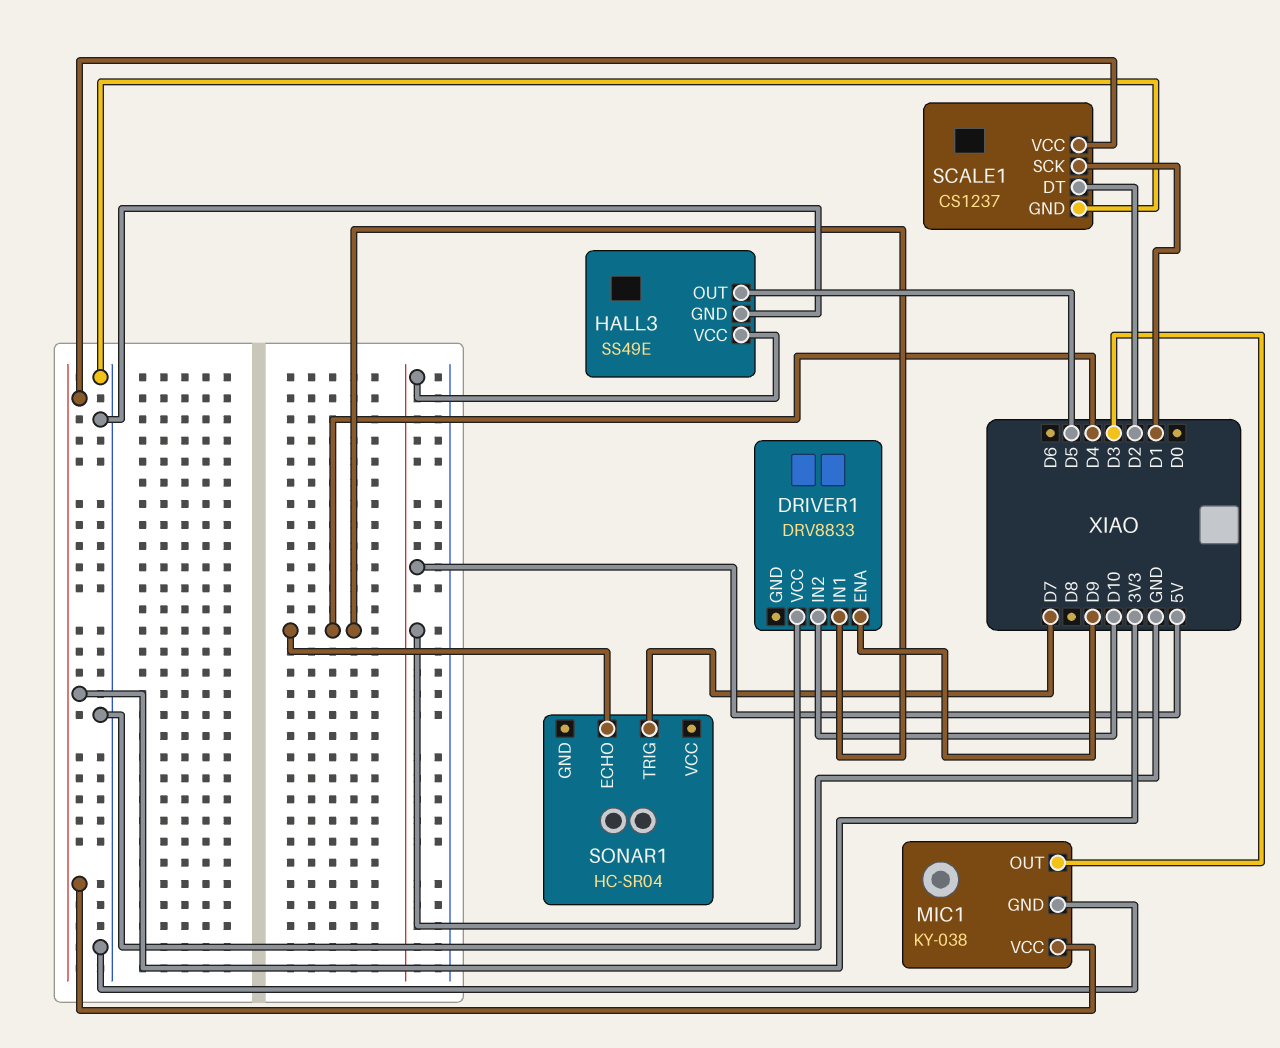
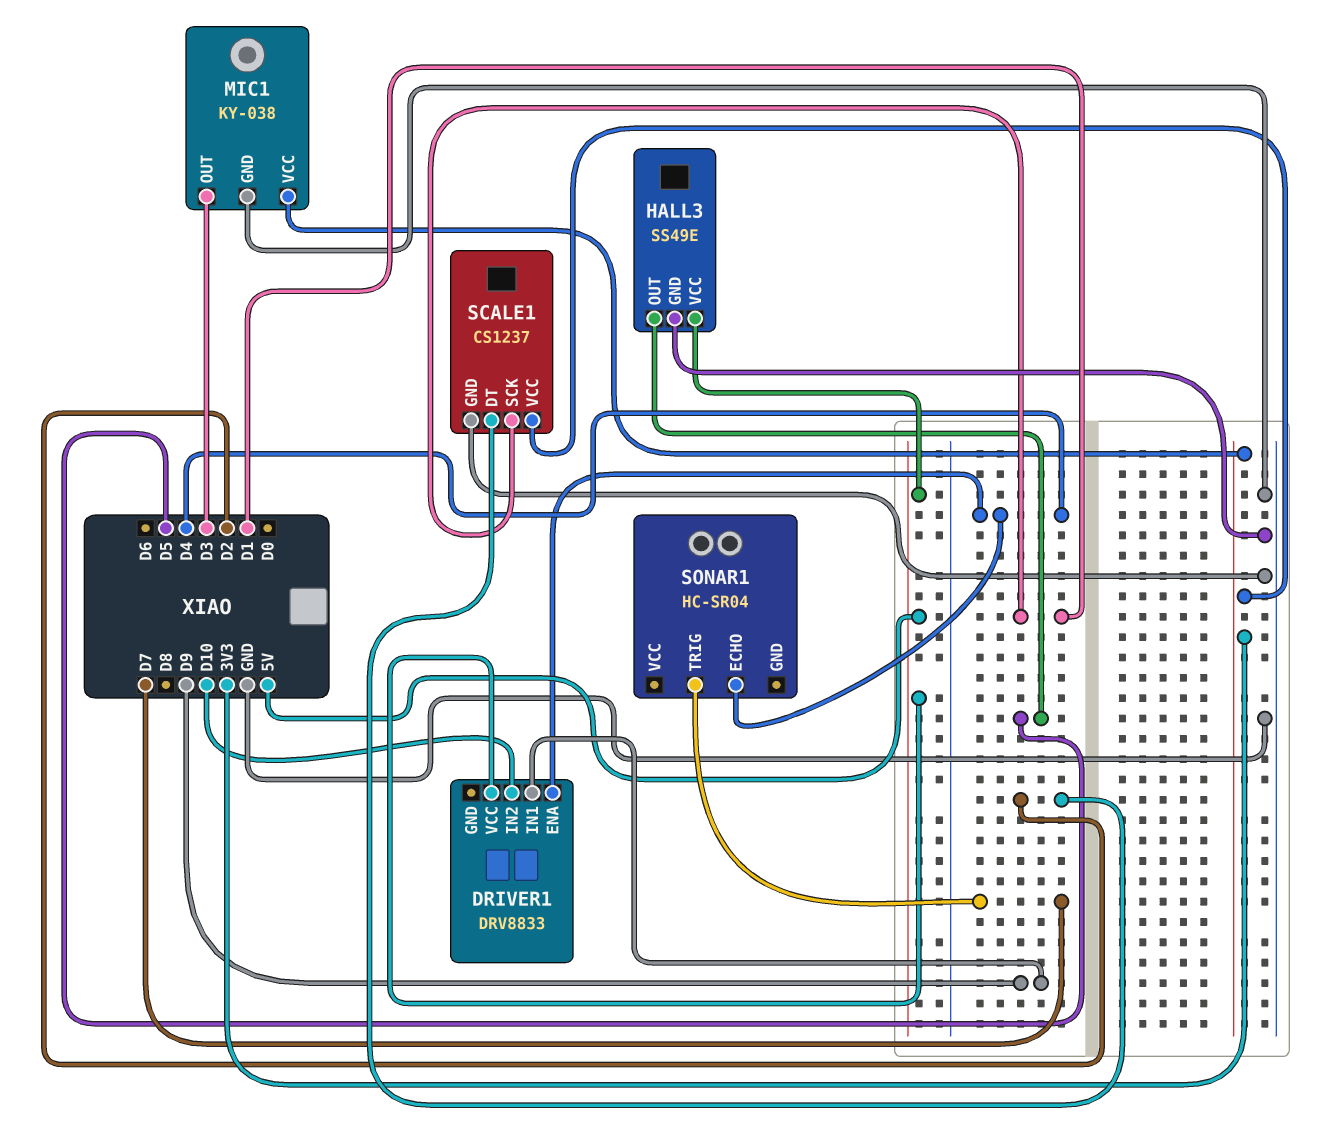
DRIVER1 pin ENA: D9 -> D4
DRIVER1 pin IN1: D4 -> D9

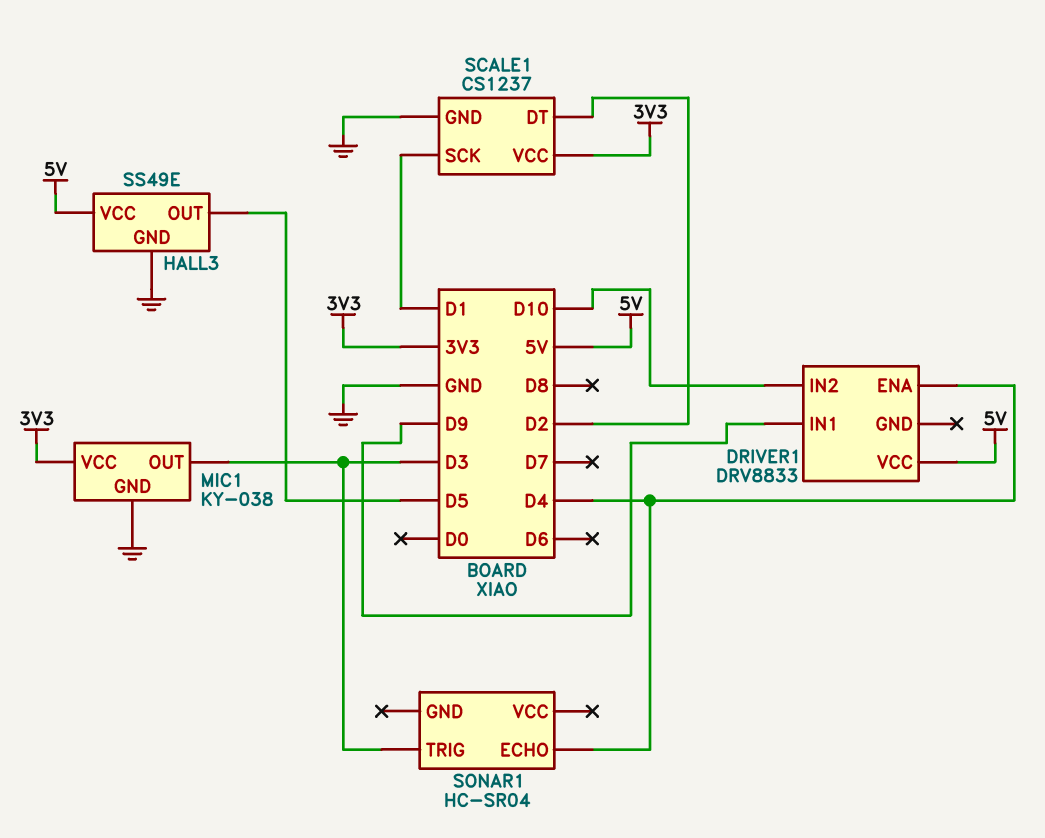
SONAR1 pin TRIG: D7 -> D3

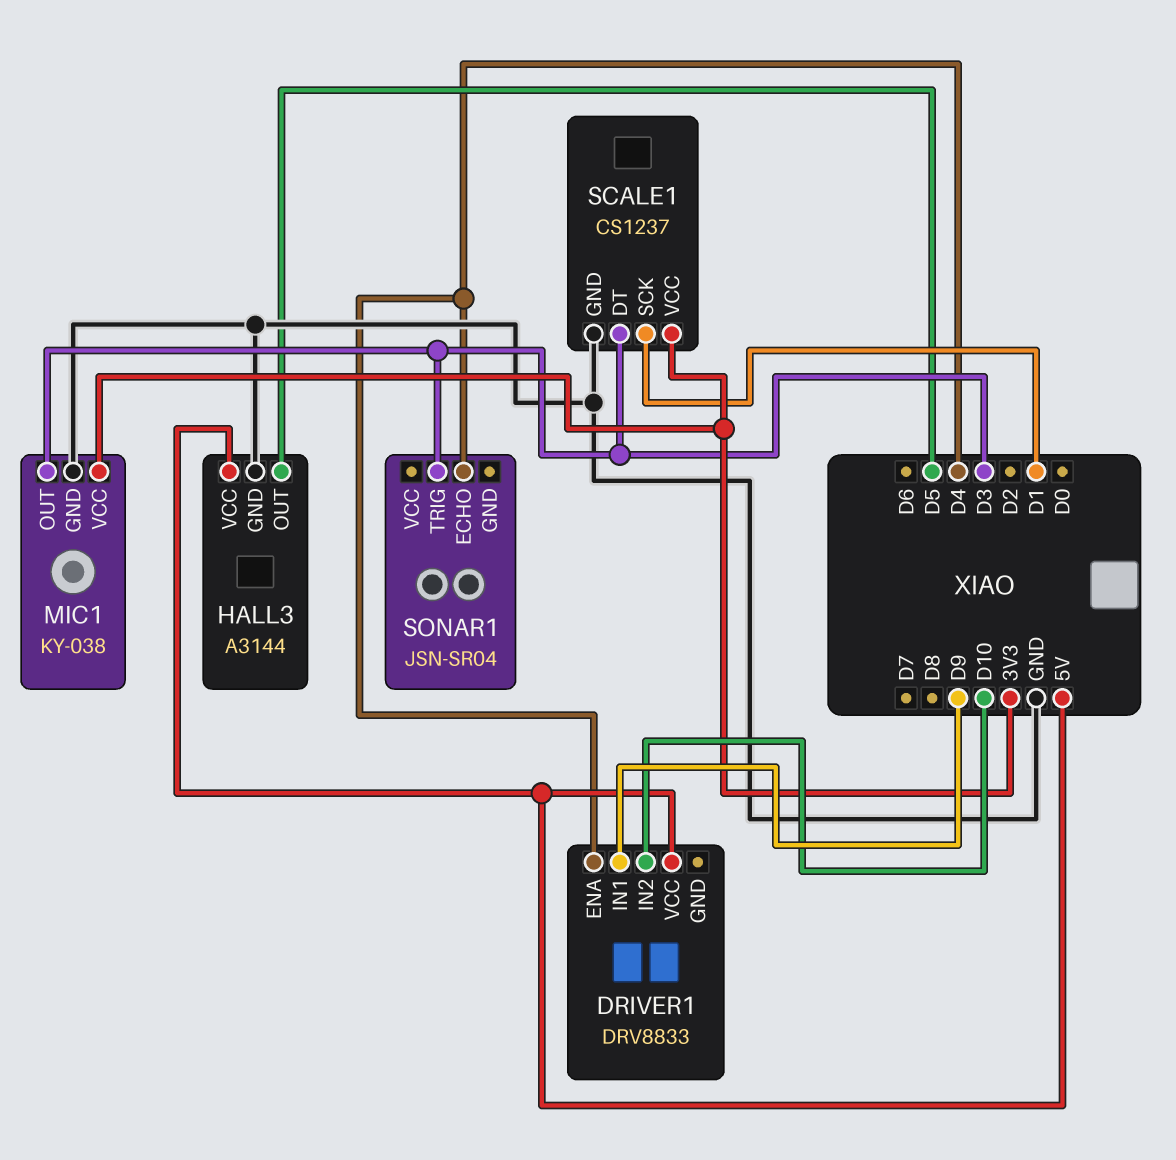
HALL3: SS49E -> A3144
SCALE1 pin DT: D2 -> D3
SONAR1: HC-SR04 -> JSN-SR04

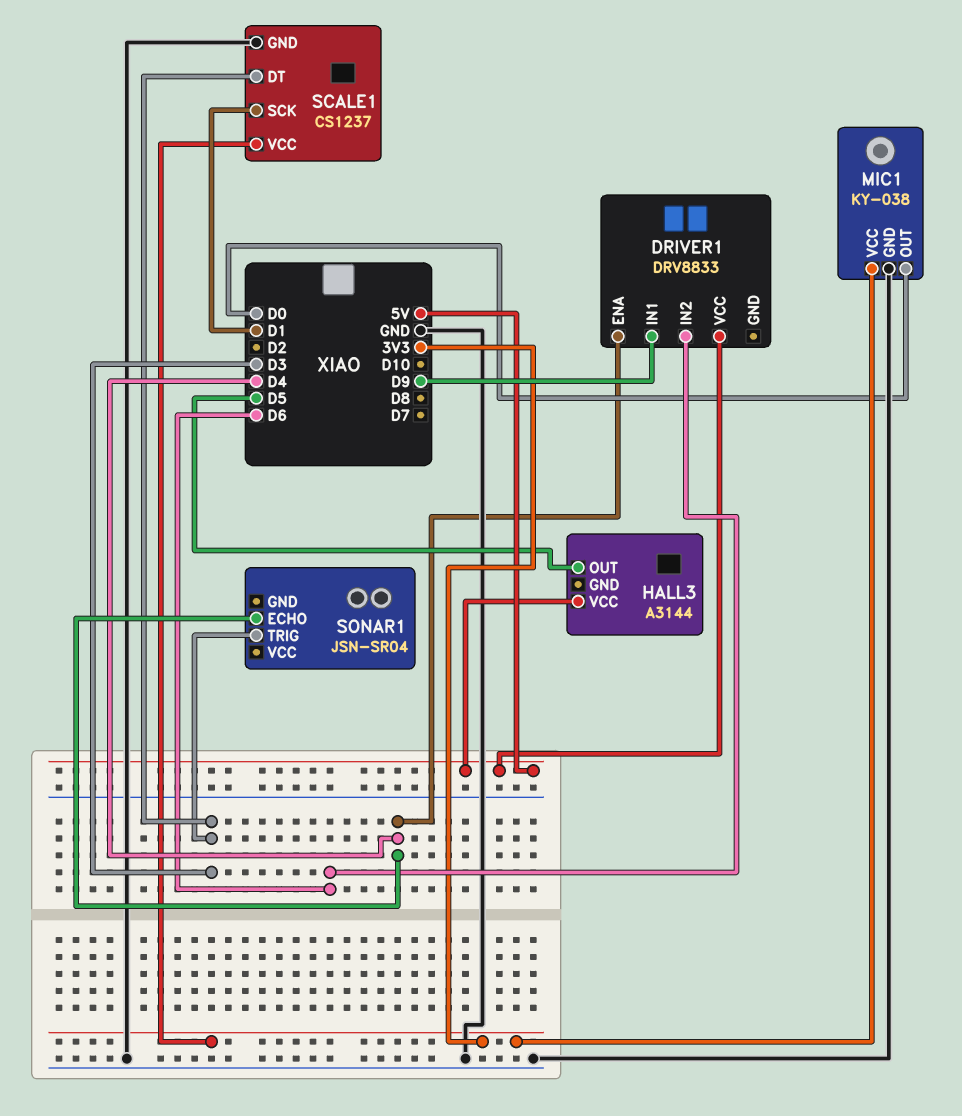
DRIVER1 pin IN2: D10 -> D6
HALL3 pin GND: GND -> none
MIC1 pin OUT: D3 -> D0

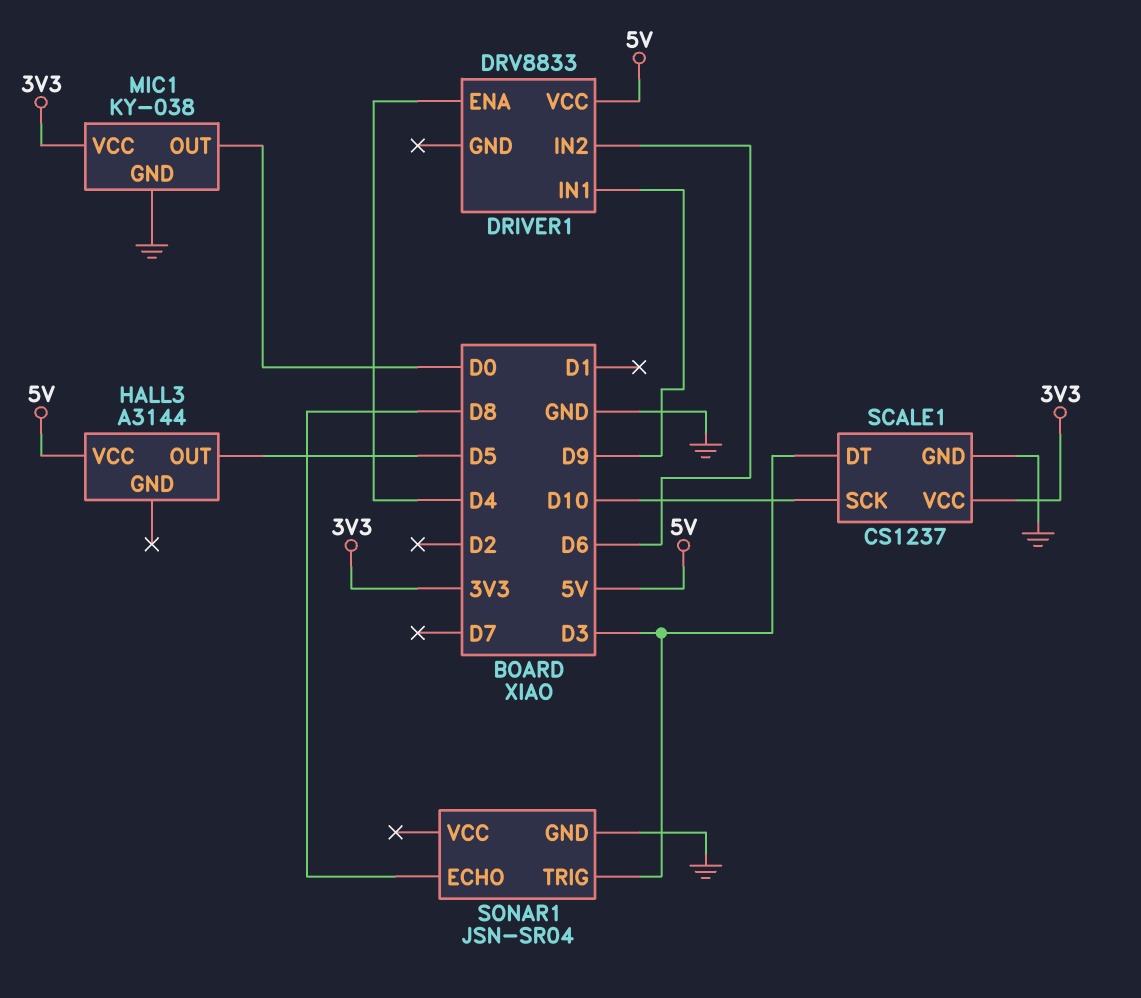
SCALE1 pin SCK: D1 -> D10
SONAR1 pin ECHO: D4 -> D8
SONAR1 pin GND: none -> GND

